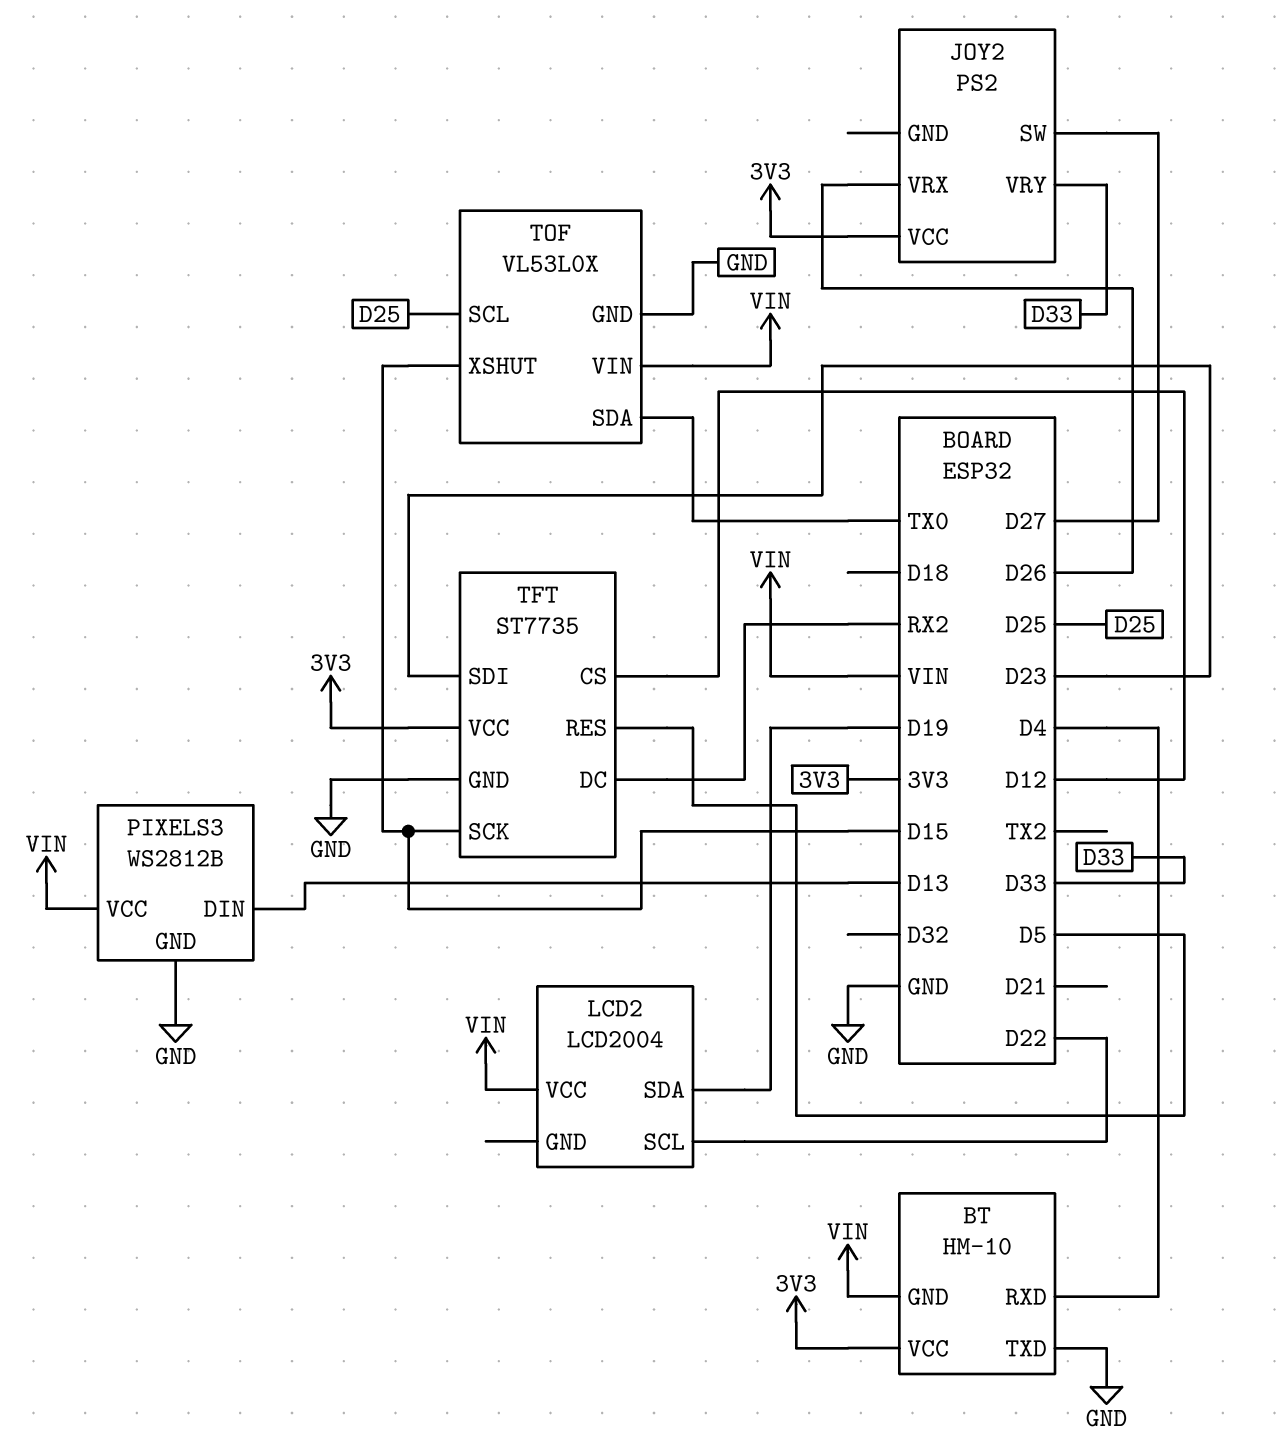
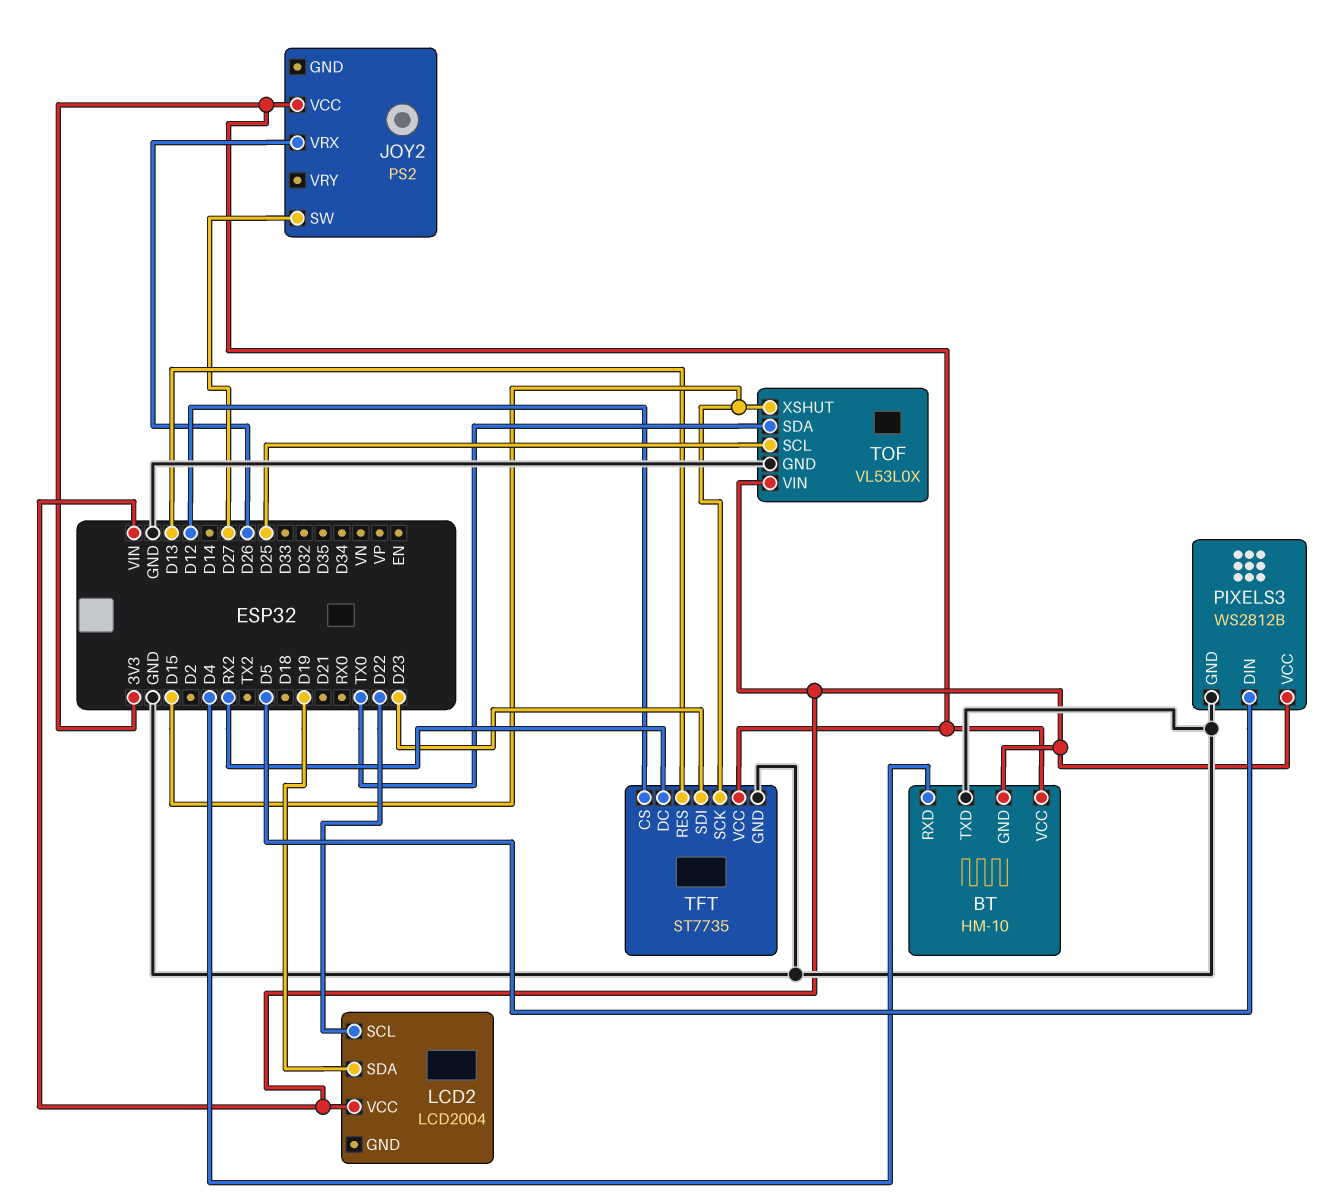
JOY2 pin VRY: D33 -> none
PIXELS3 pin DIN: D13 -> D5
TFT pin RES: D5 -> D13

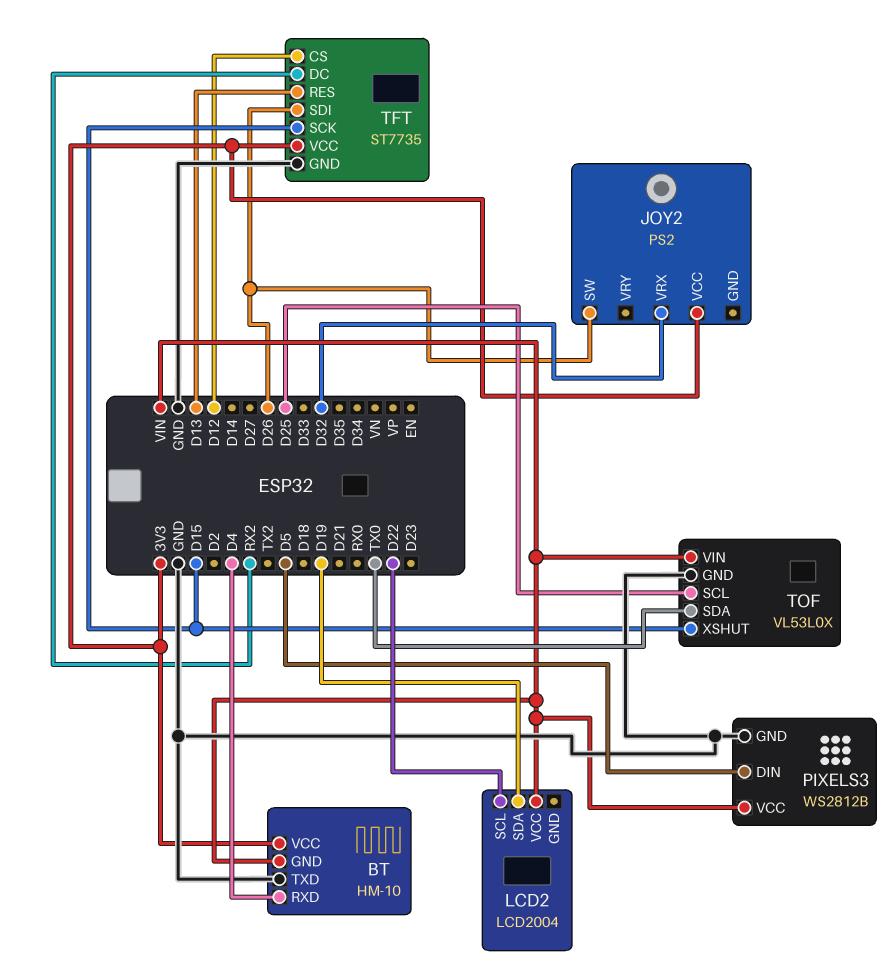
JOY2 pin SW: D27 -> D26
JOY2 pin VRX: D26 -> D32
TFT pin SDI: D23 -> D26

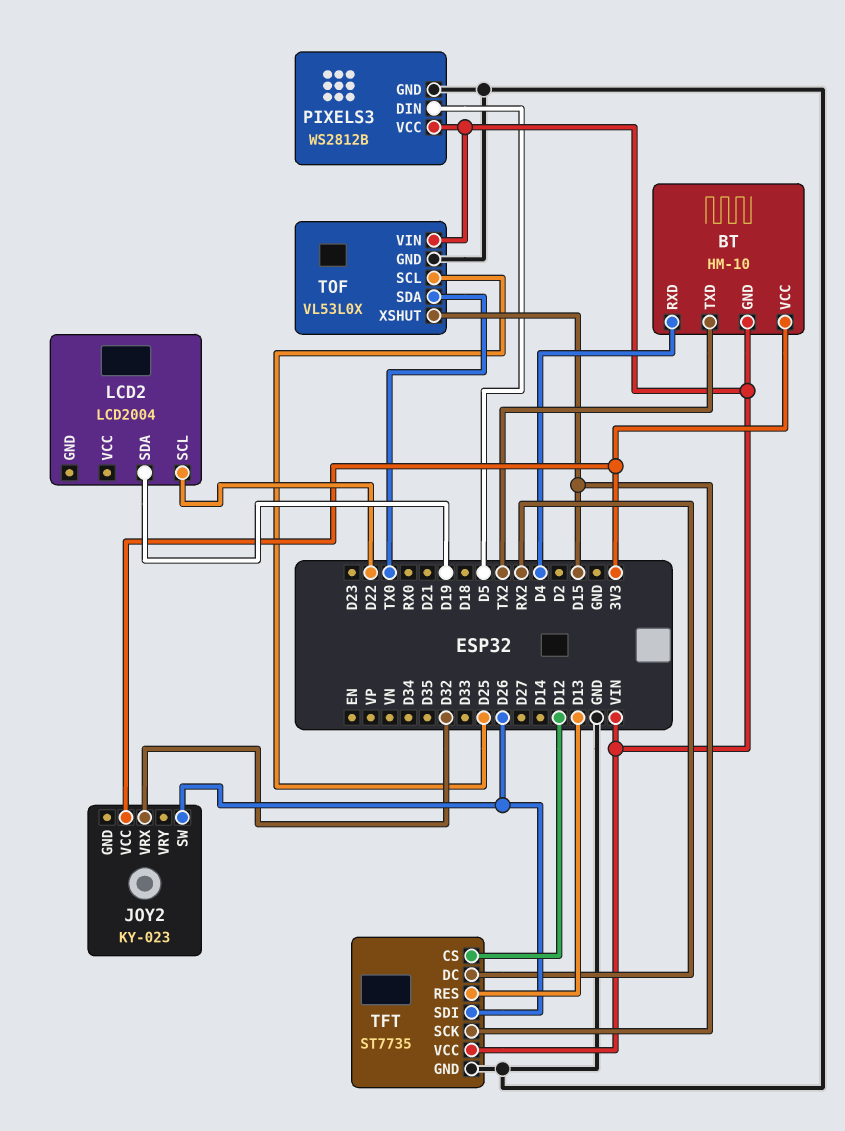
BT pin TXD: GND -> TX2
JOY2: PS2 -> KY-023
LCD2 pin VCC: VIN -> none
TFT pin VCC: 3V3 -> VIN

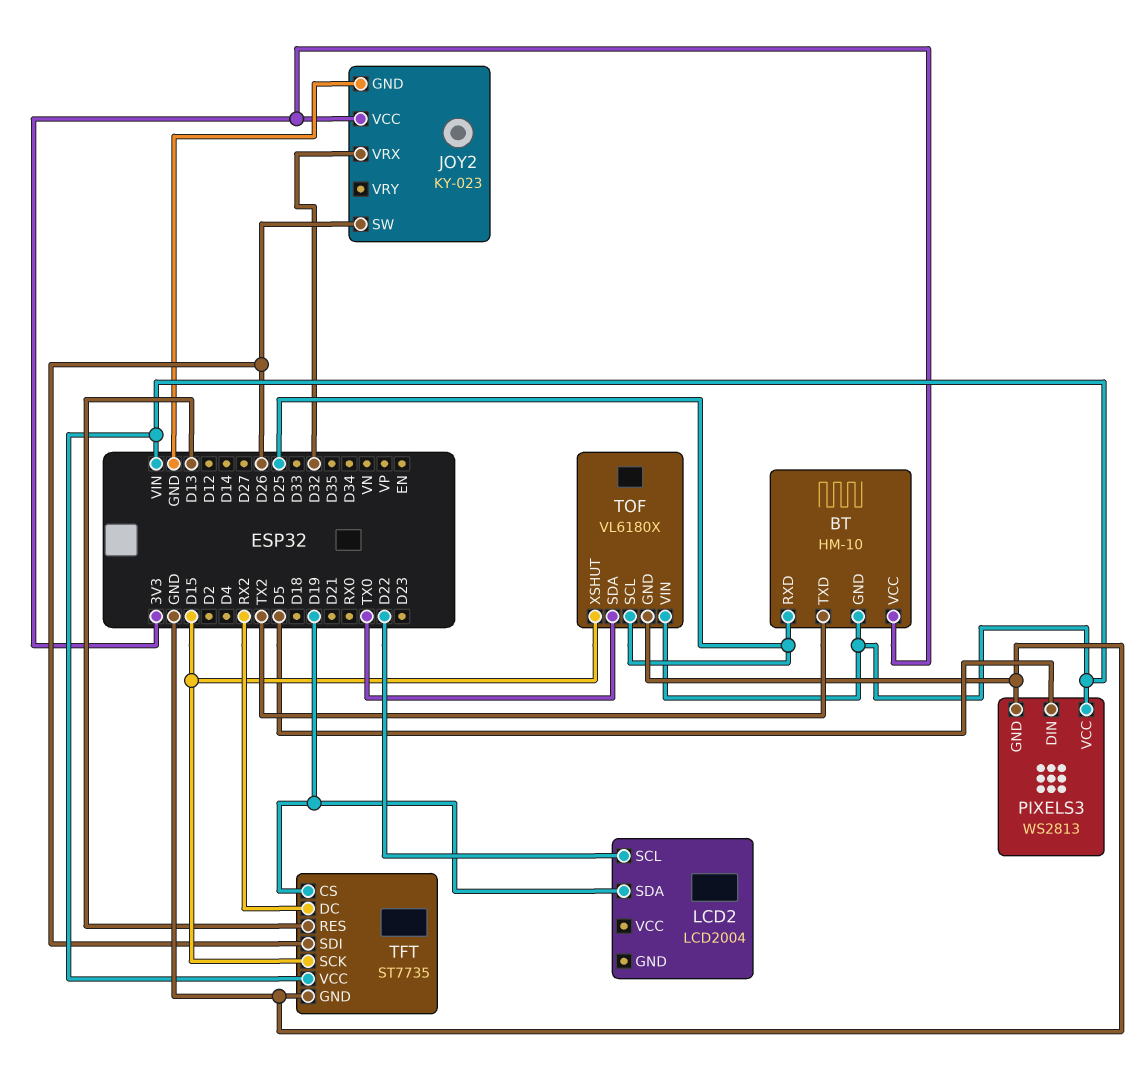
BT pin RXD: D4 -> D25
JOY2 pin GND: none -> GND
PIXELS3: WS2812B -> WS2813
TFT pin CS: D12 -> D19
TOF: VL53L0X -> VL6180X

